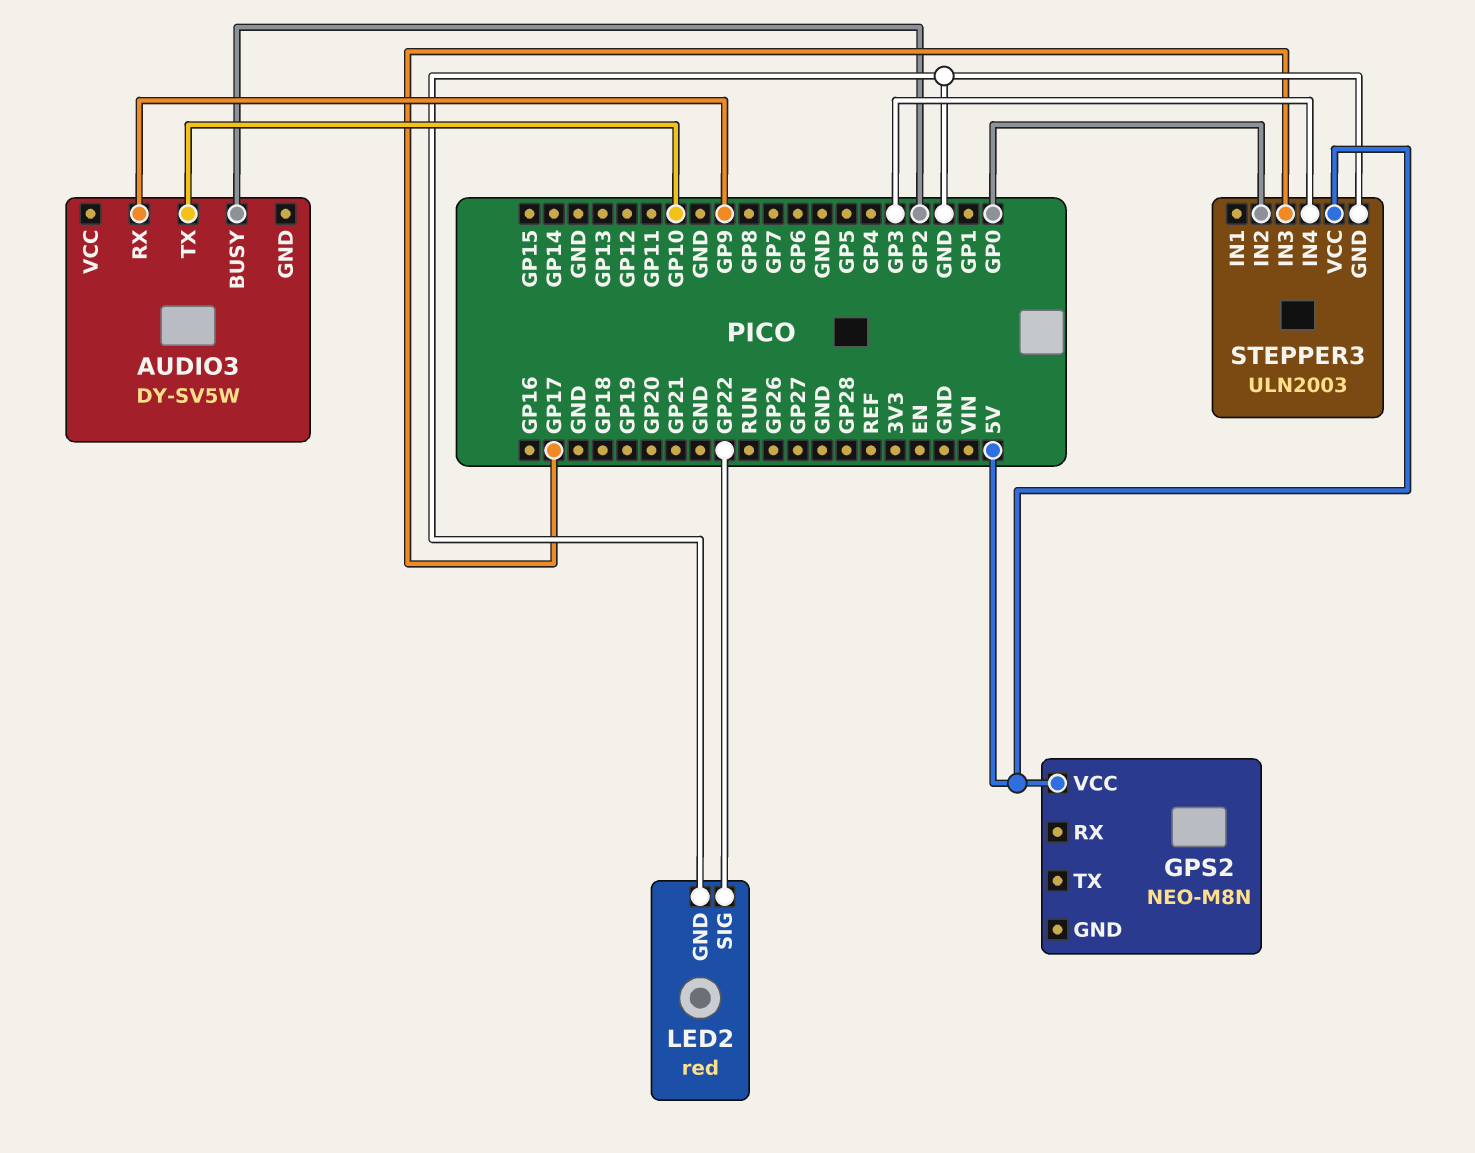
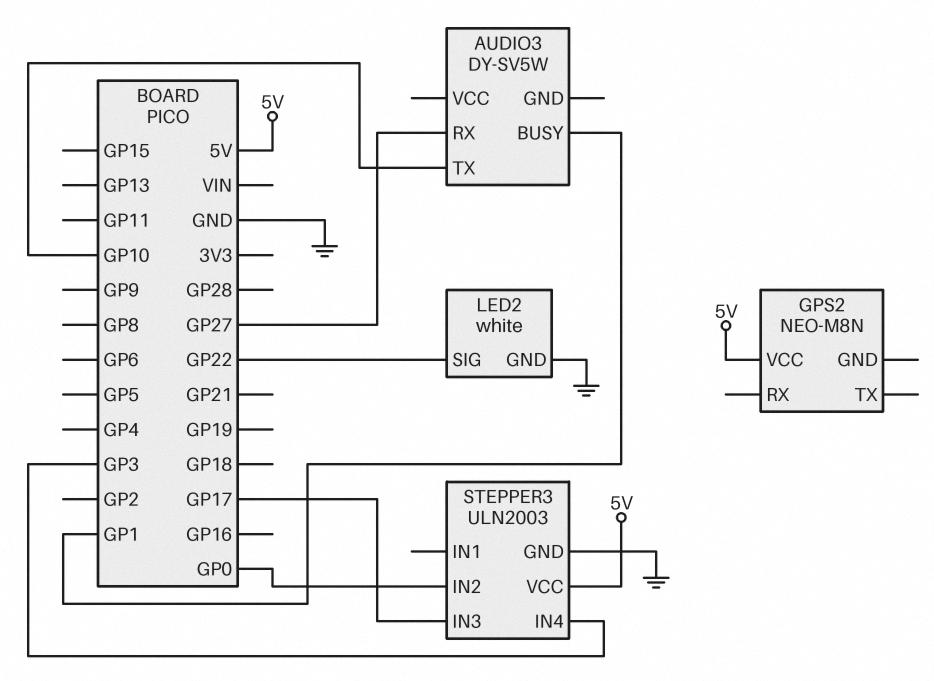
AUDIO3 pin BUSY: GP2 -> GP1
AUDIO3 pin RX: GP9 -> GP27
LED2: red -> white

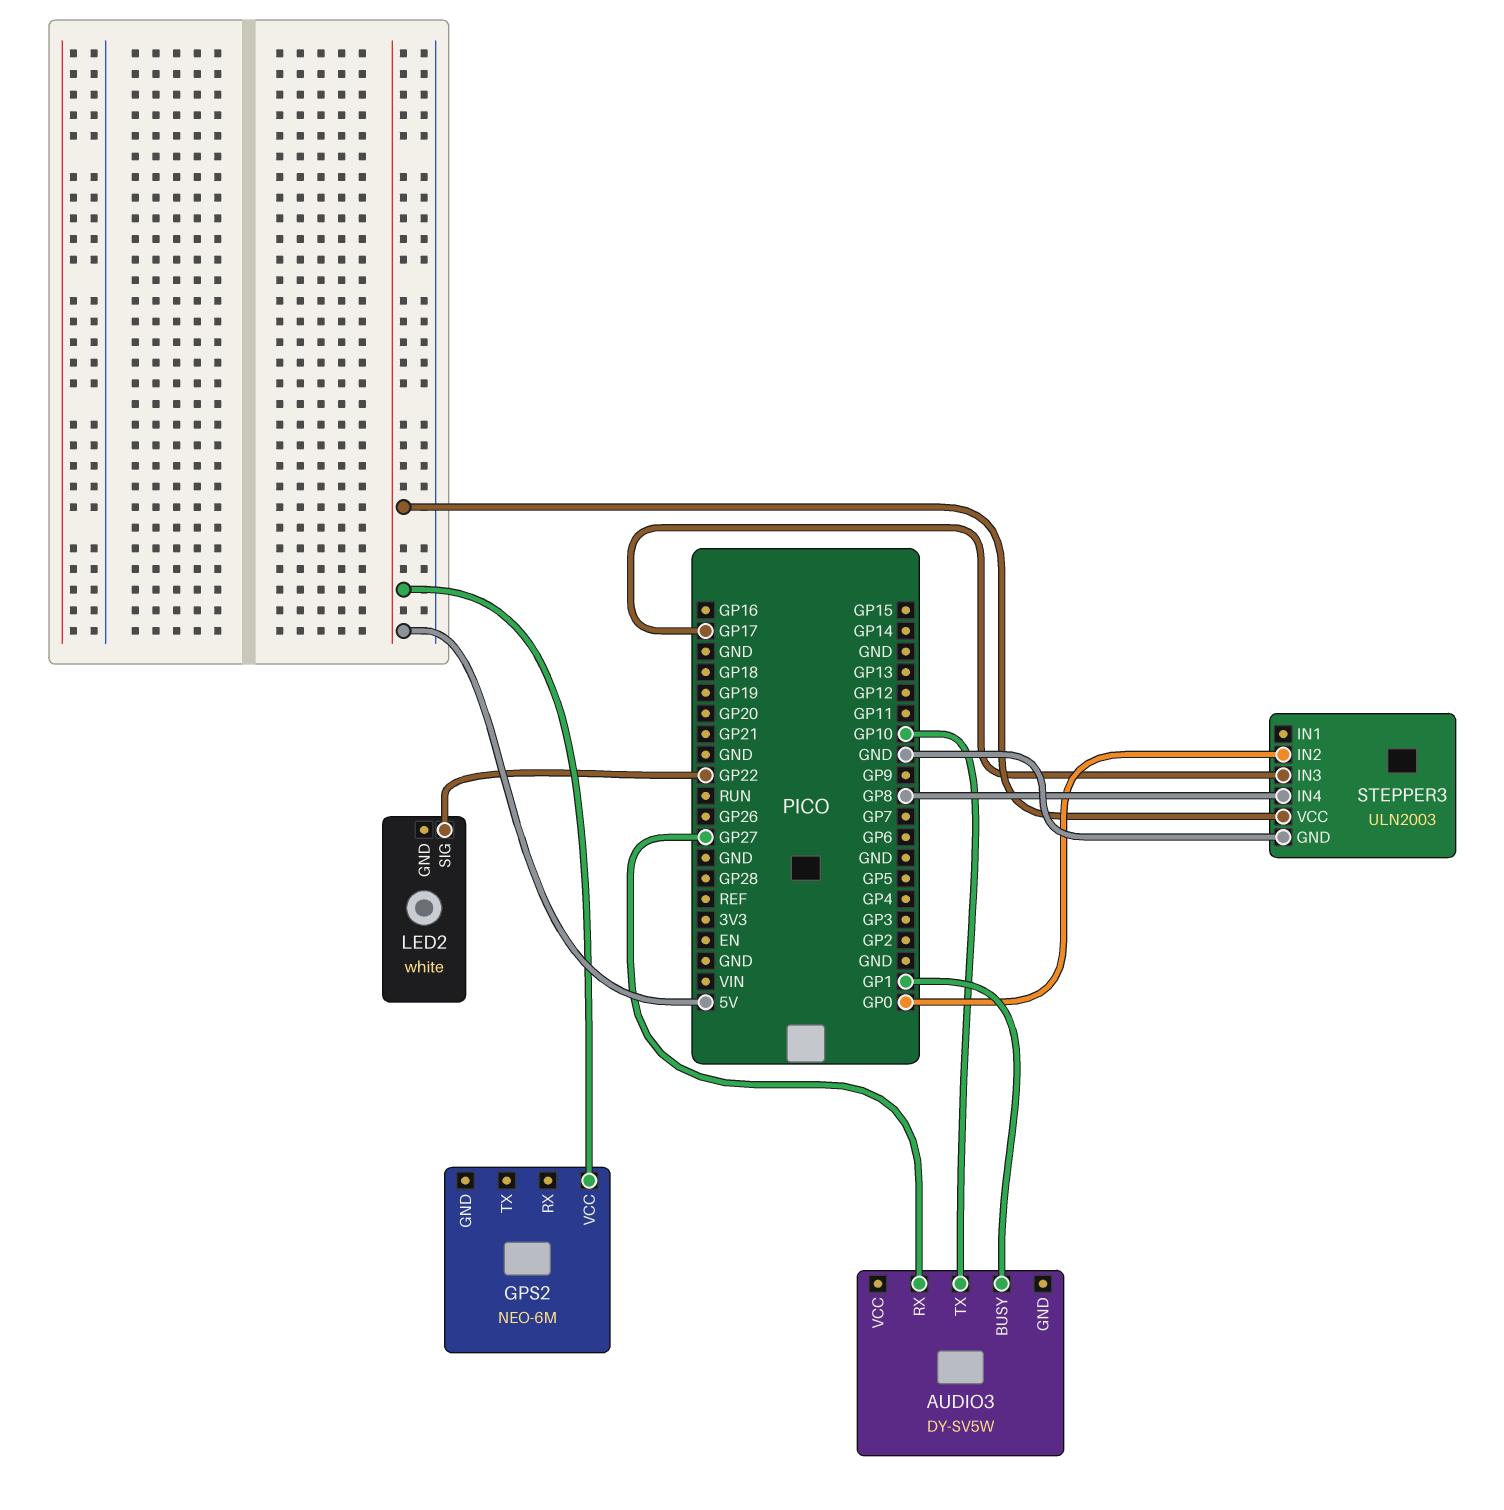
GPS2: NEO-M8N -> NEO-6M
LED2 pin GND: GND -> none
STEPPER3 pin IN4: GP3 -> GP8

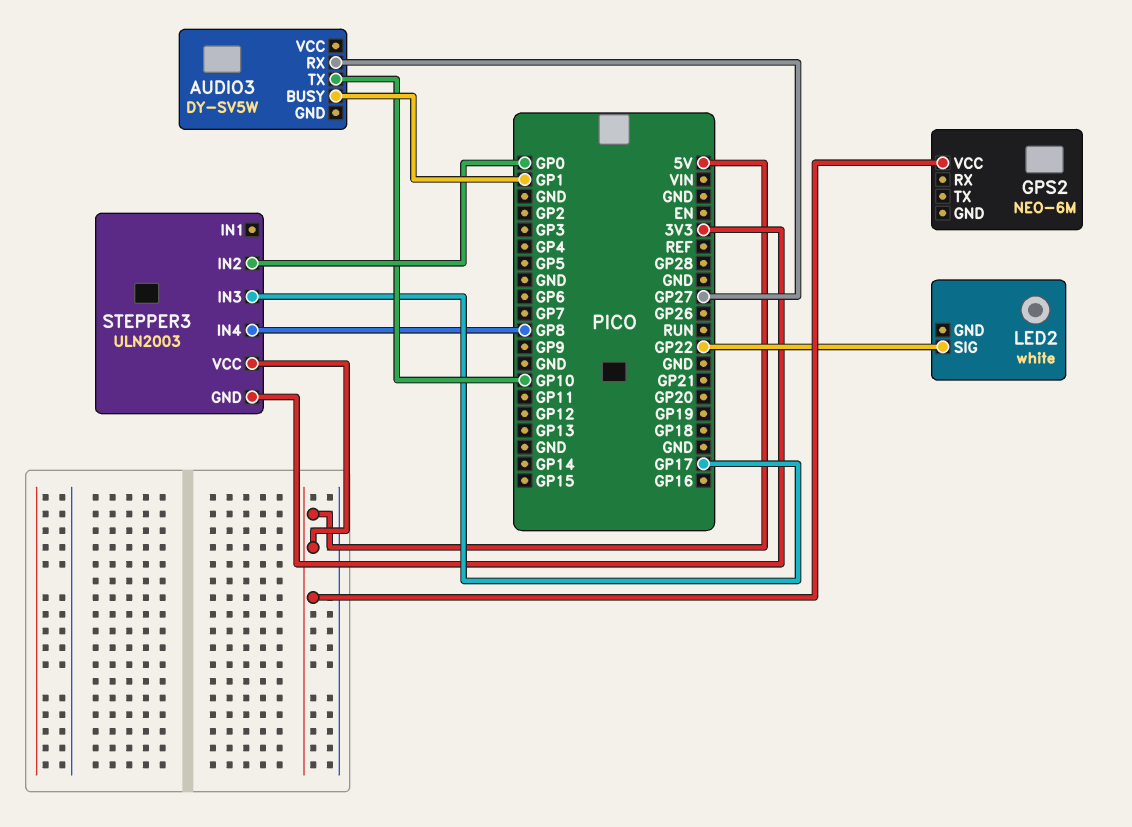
STEPPER3 pin GND: GND -> 3V3

